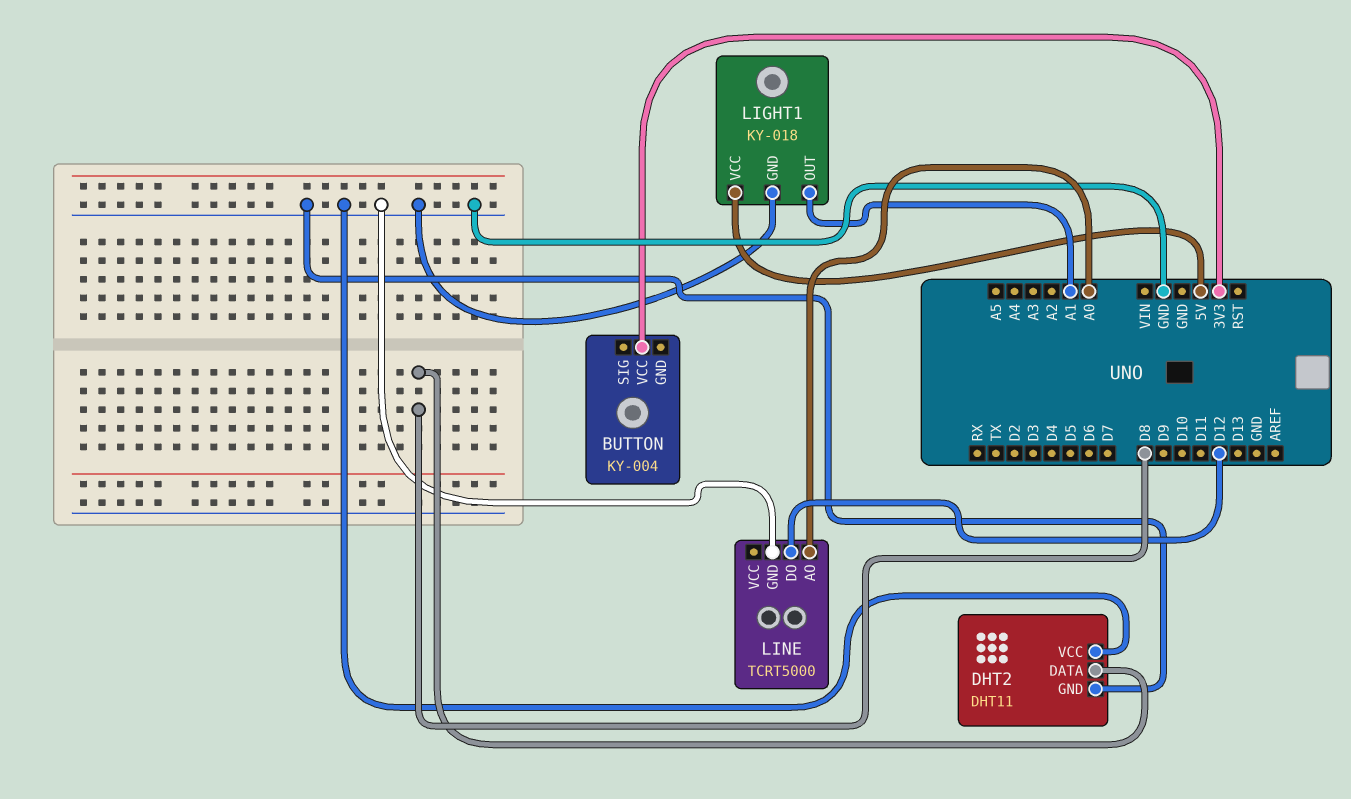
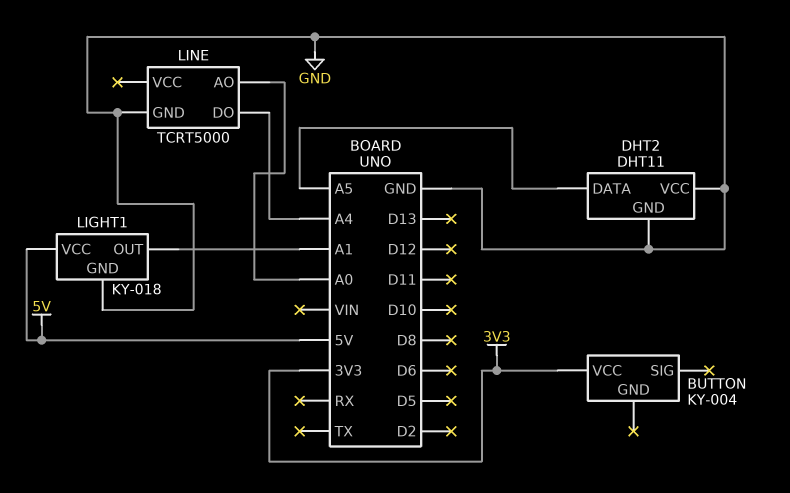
DHT2 pin DATA: D8 -> A5
LINE pin DO: D12 -> A4

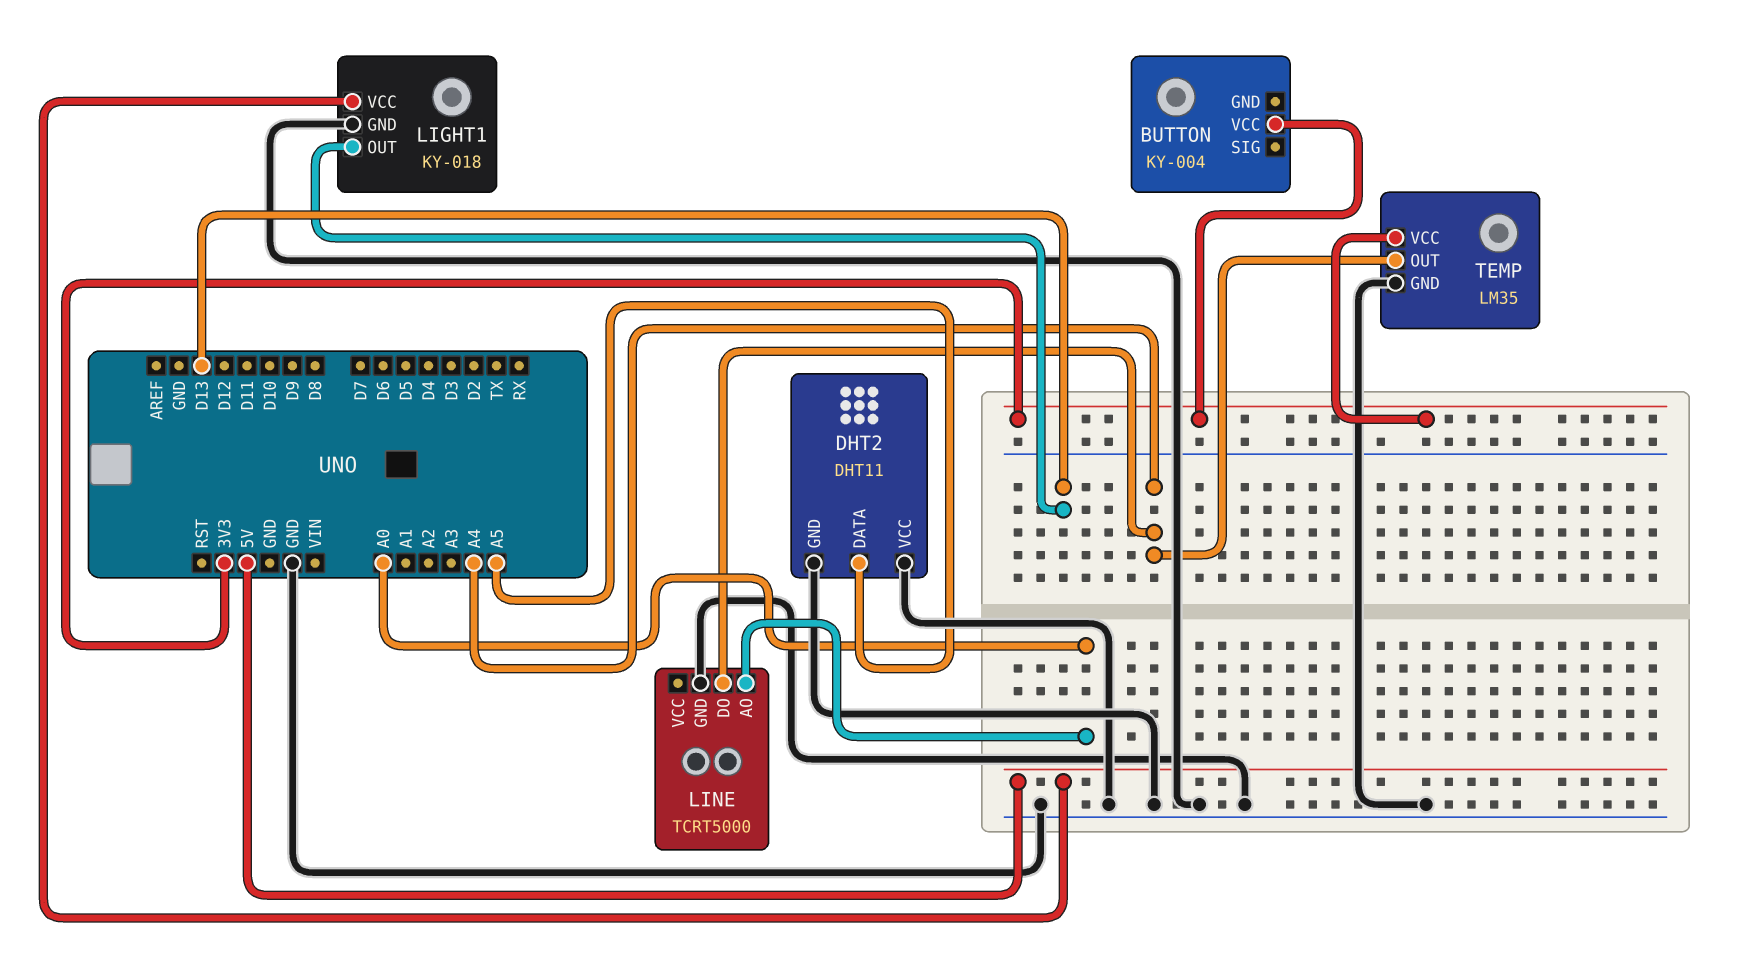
LIGHT1 pin OUT: A1 -> D13
TEMP: none -> LM35
TEMP pin GND: none -> GND
TEMP pin OUT: none -> A4
TEMP pin VCC: none -> 3V3

